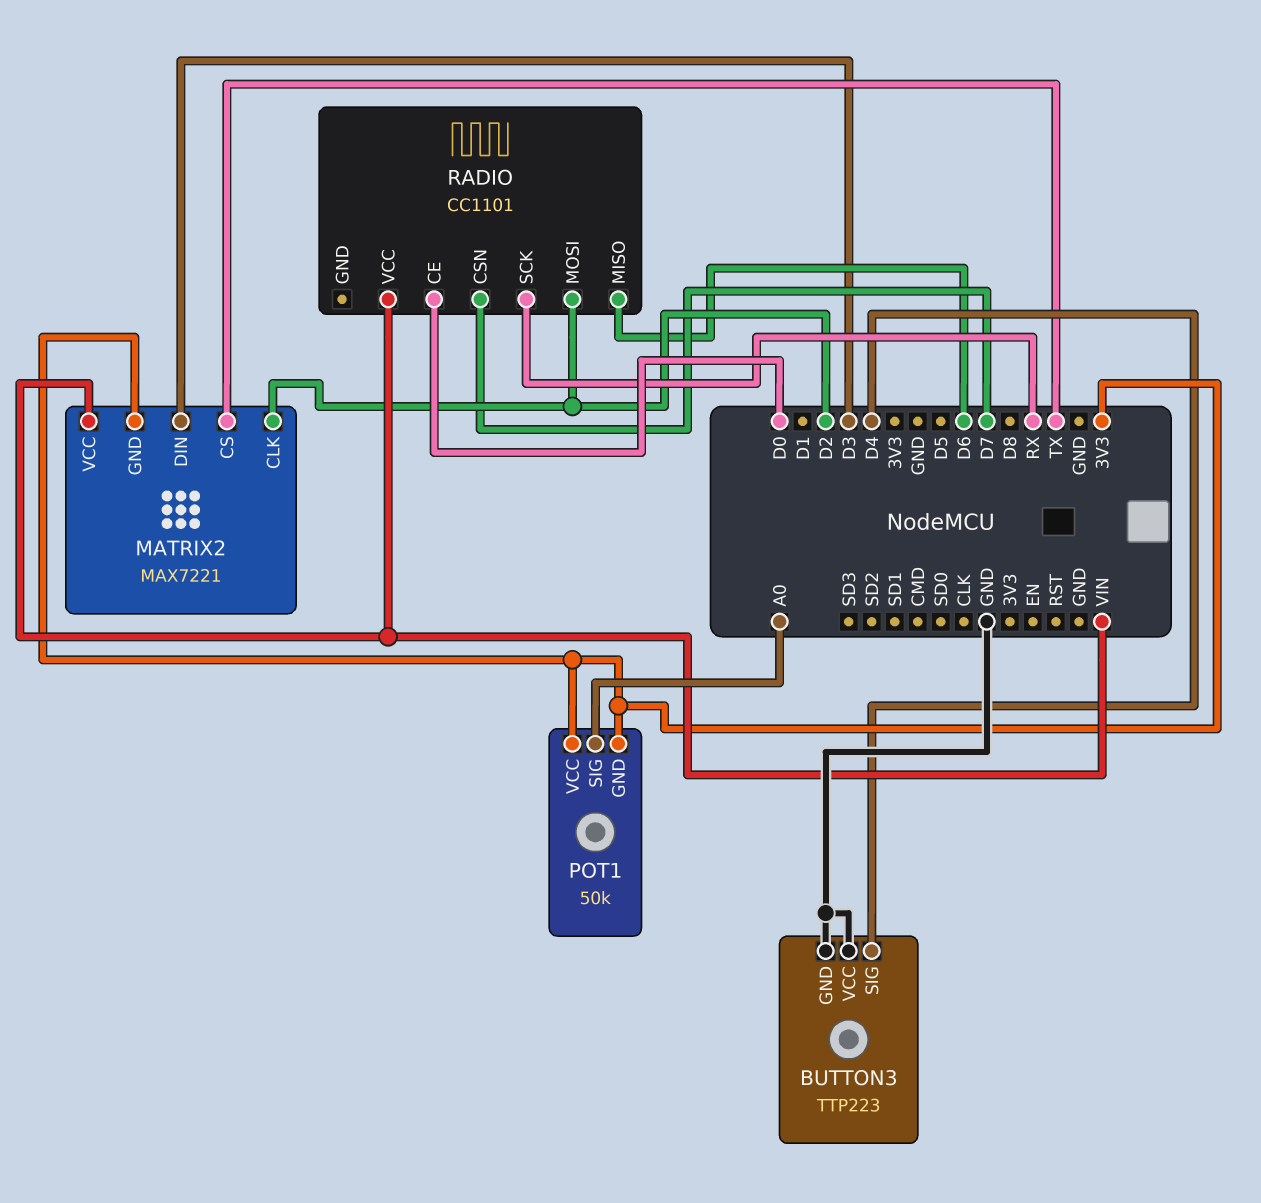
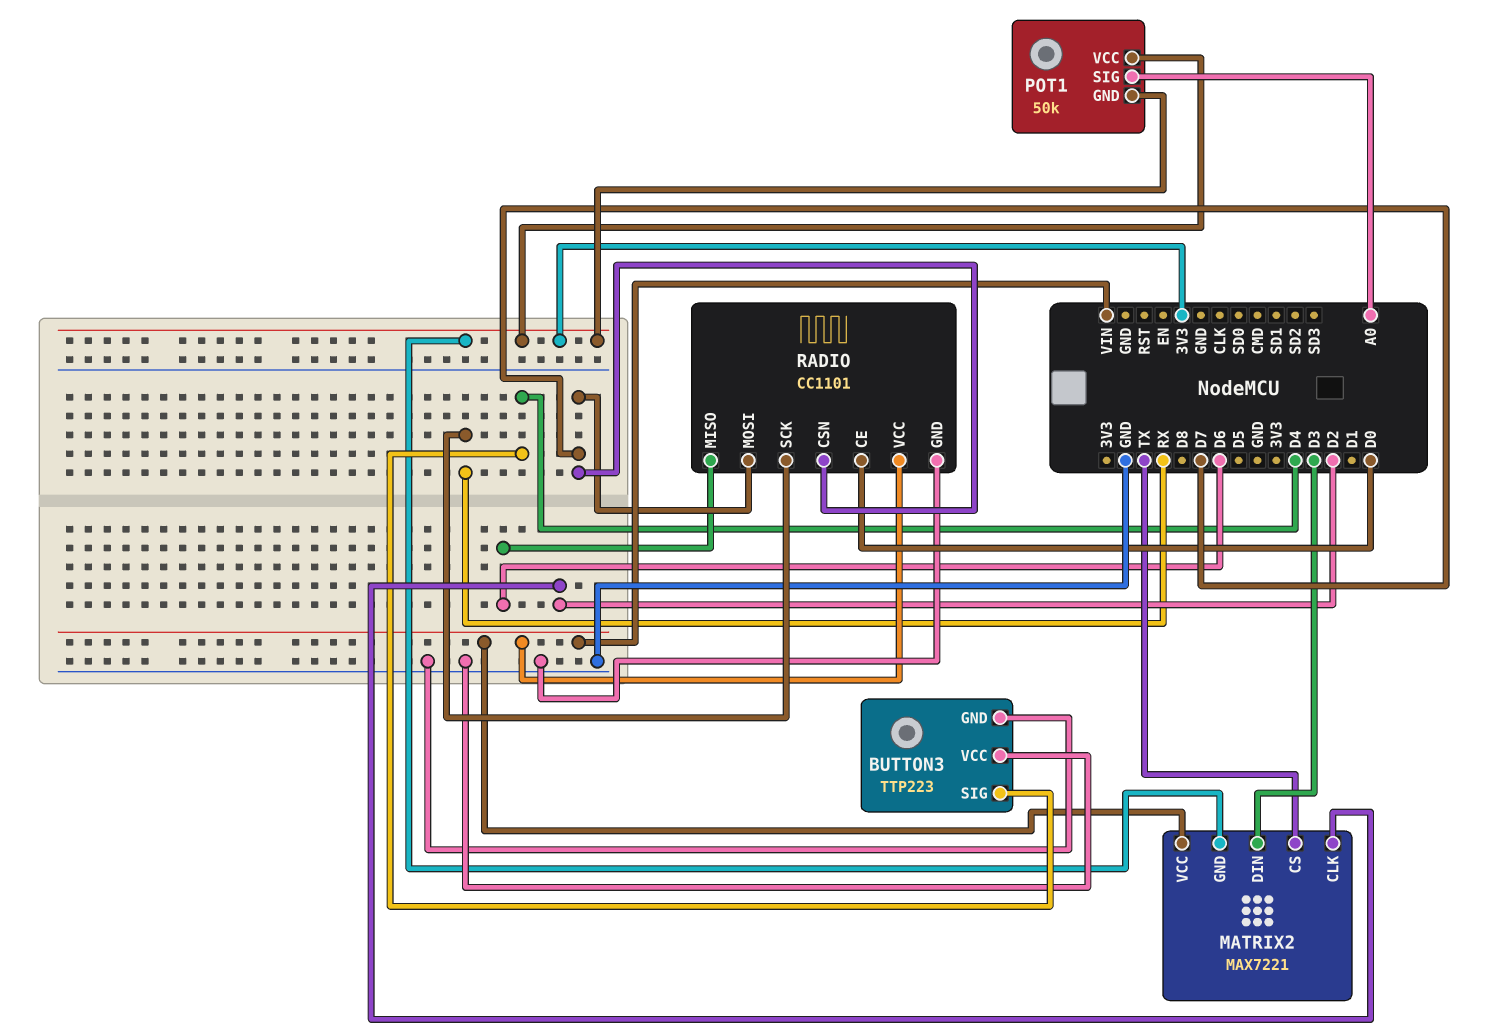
RADIO pin GND: none -> GND
RADIO pin MOSI: D2 -> D7

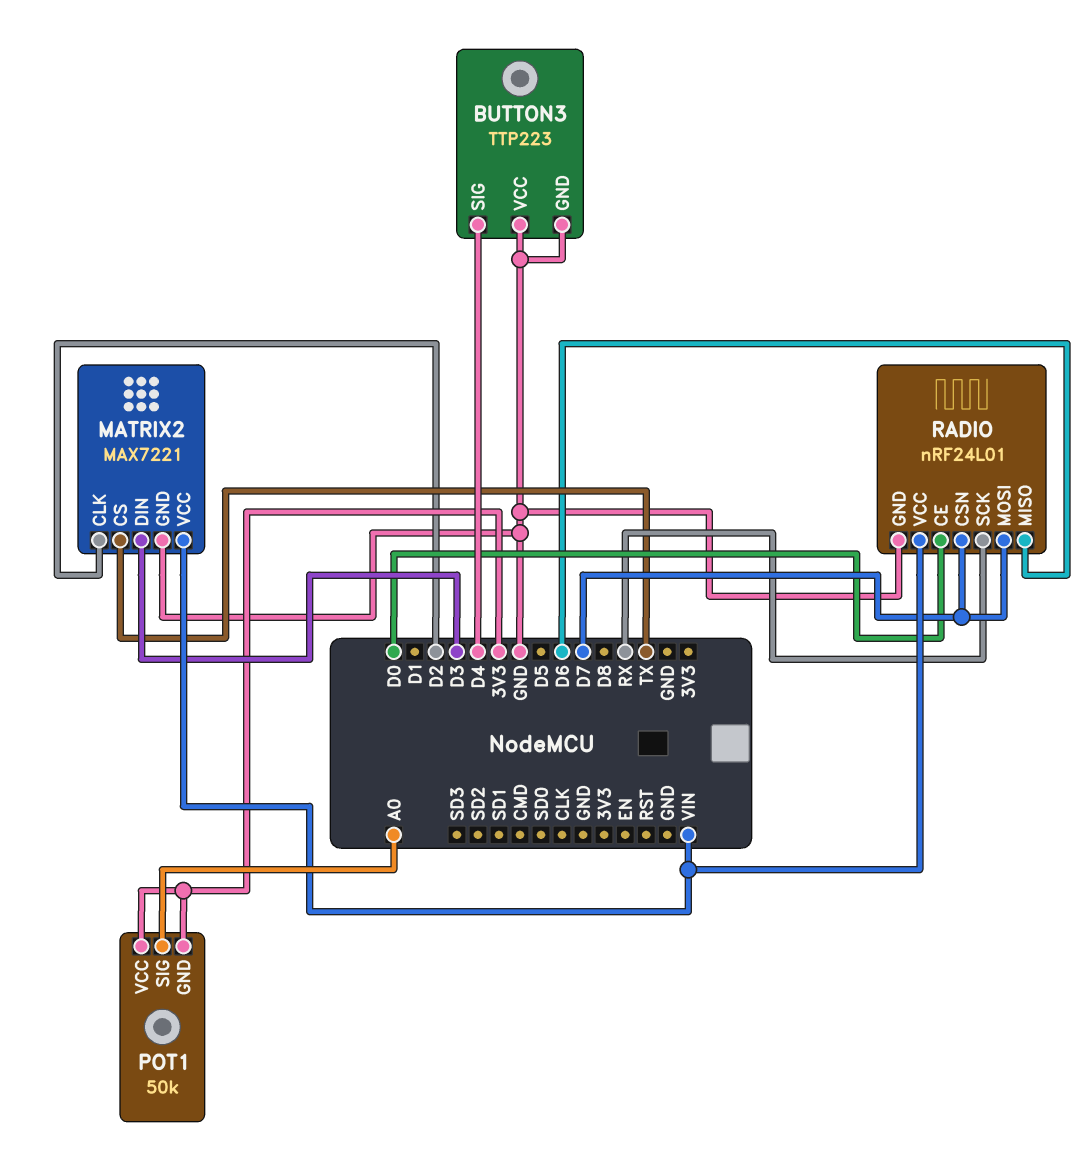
MATRIX2 pin GND: 3V3 -> GND
RADIO: CC1101 -> nRF24L01

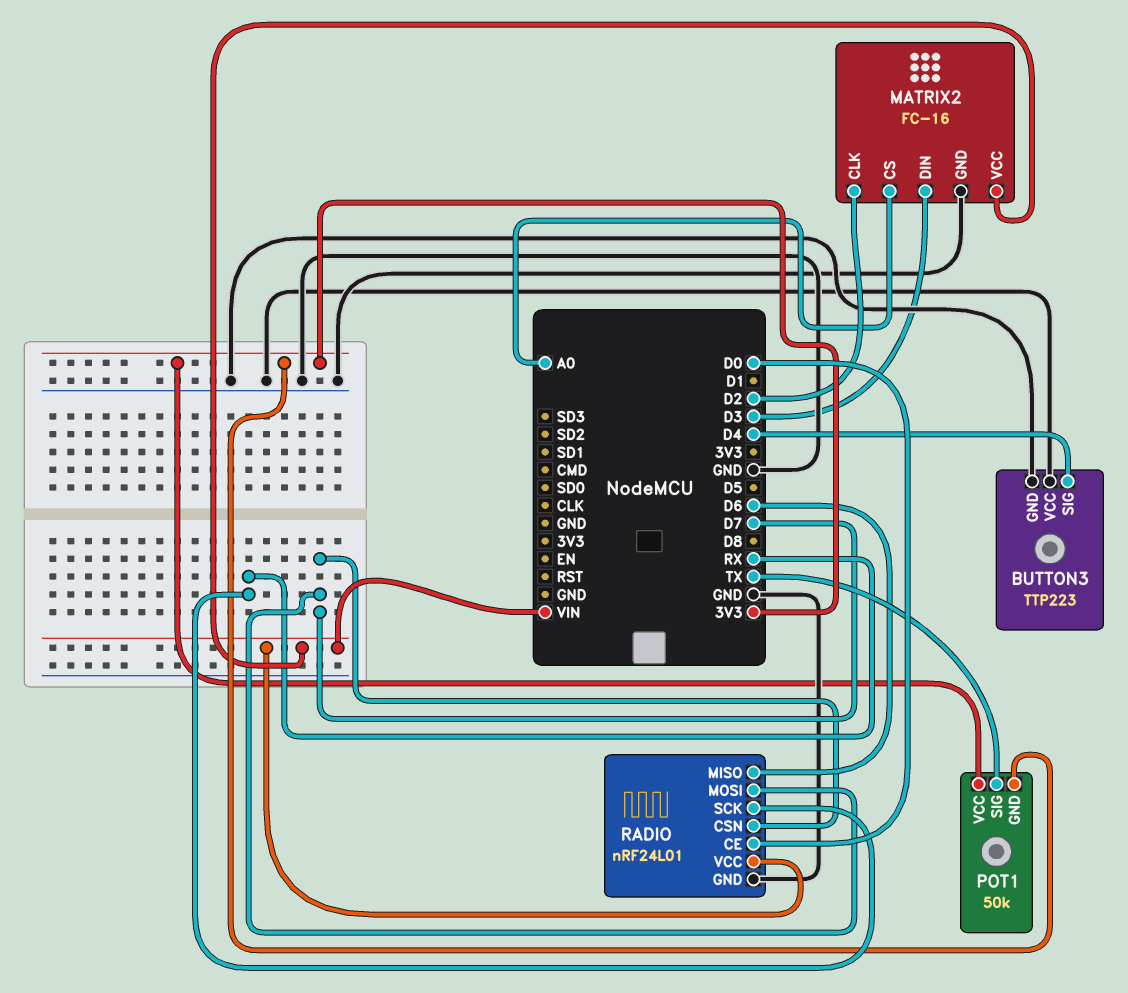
MATRIX2: MAX7221 -> FC-16
MATRIX2 pin CS: TX -> A0
POT1 pin SIG: A0 -> TX

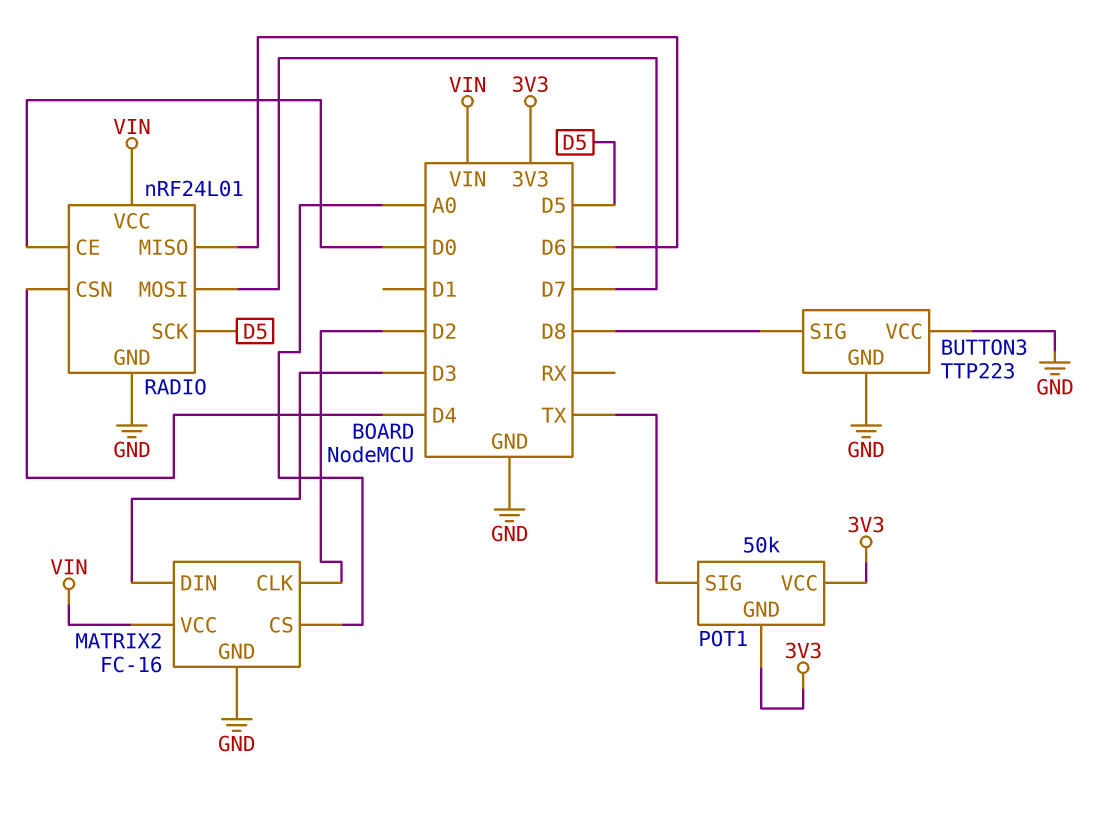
BUTTON3 pin SIG: D4 -> D8
RADIO pin CSN: D7 -> D4
RADIO pin SCK: RX -> D5

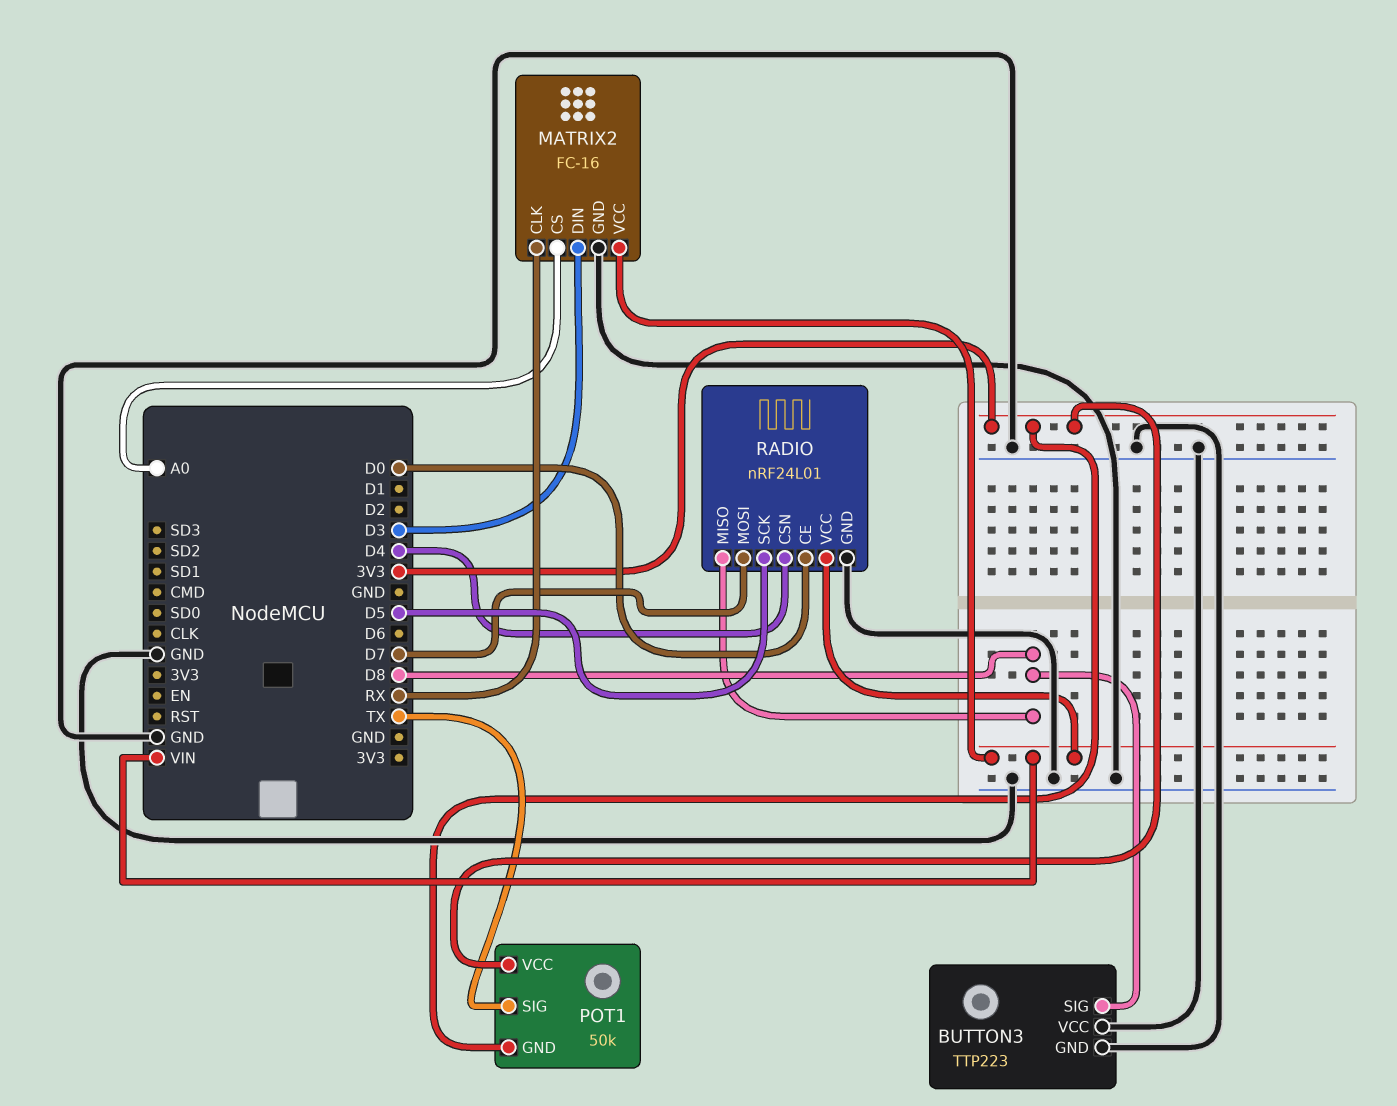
MATRIX2 pin CLK: D2 -> RX
RADIO pin MISO: D6 -> D8

